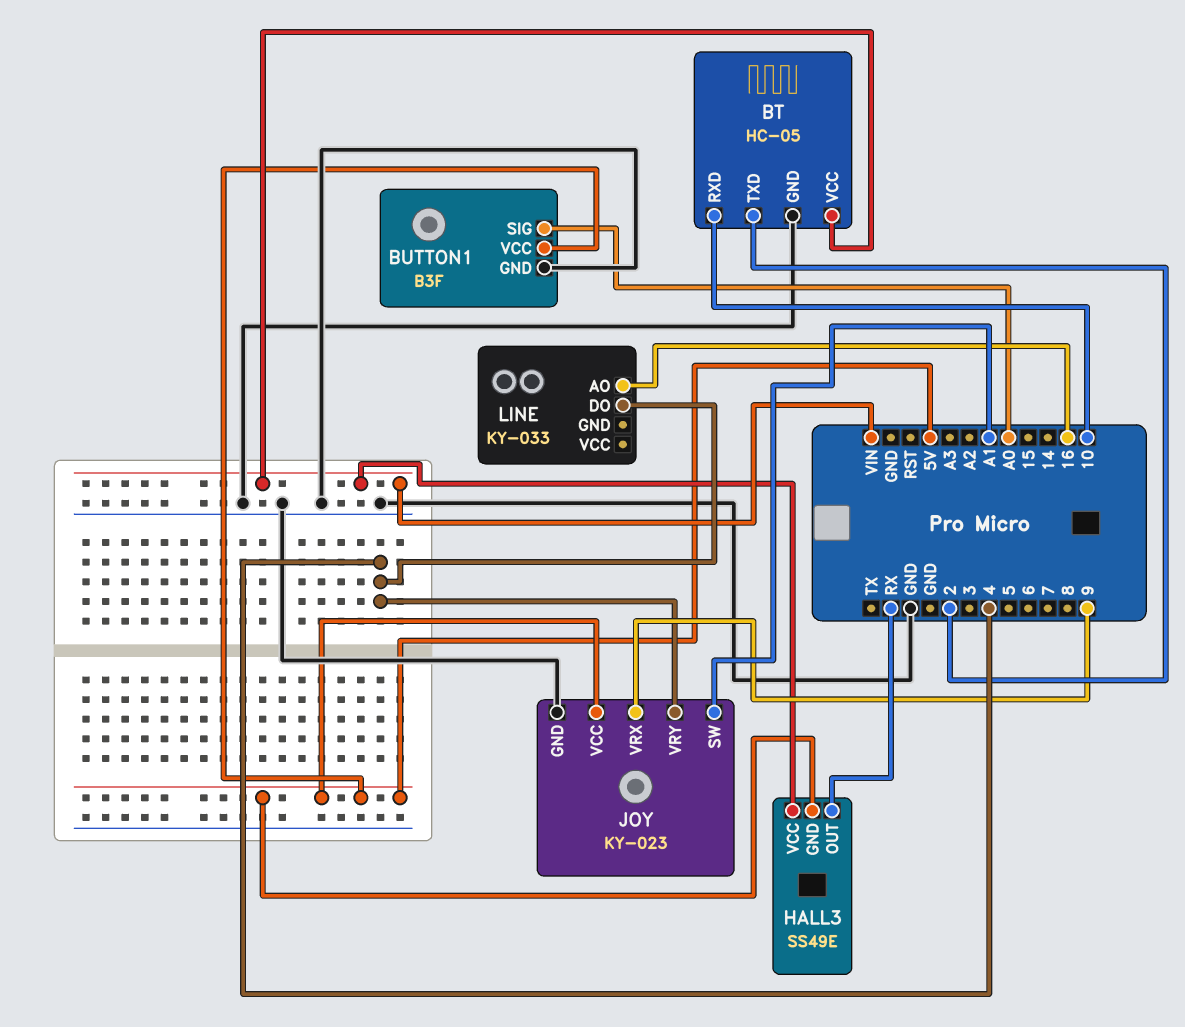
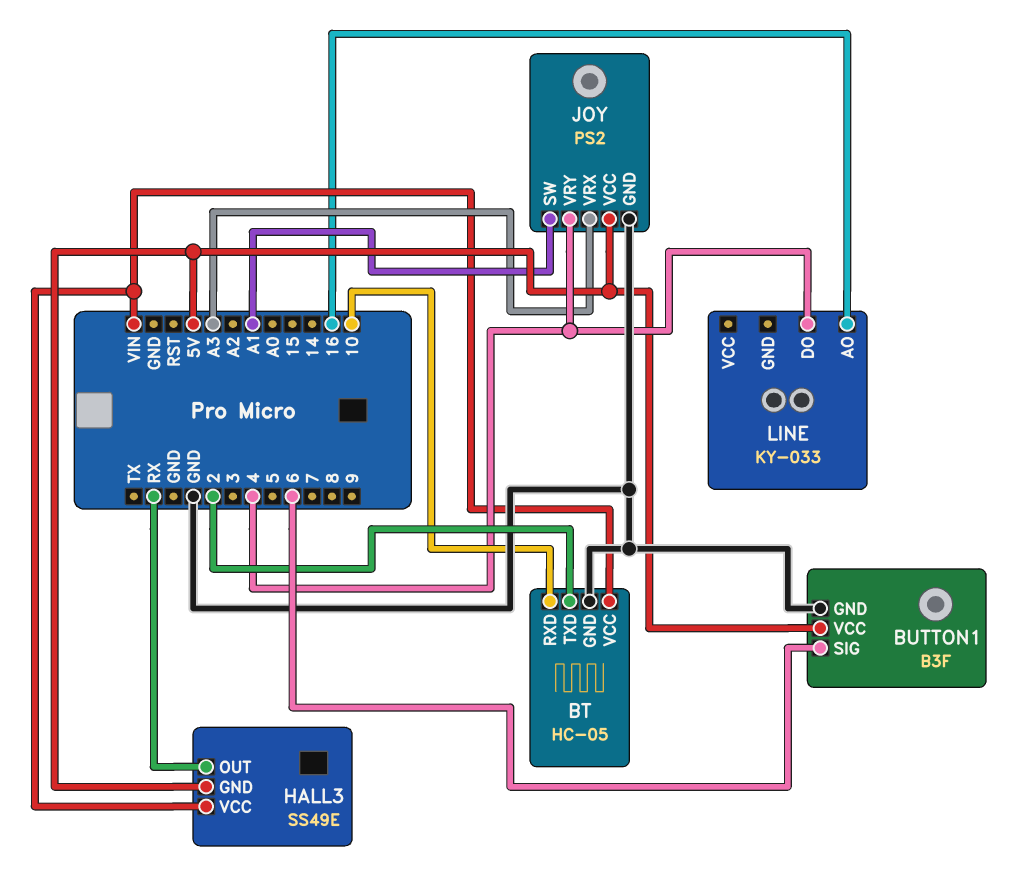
BUTTON1 pin SIG: A0 -> 6
JOY: KY-023 -> PS2
JOY pin VRX: 9 -> A3

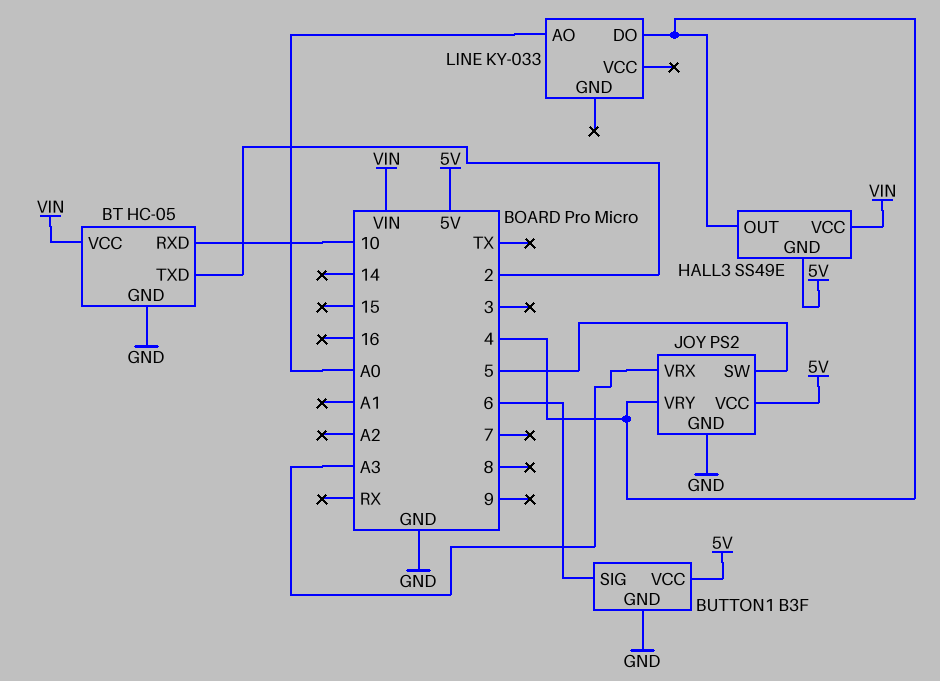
HALL3 pin OUT: RX -> 4
JOY pin SW: A1 -> 5
LINE pin AO: 16 -> A0

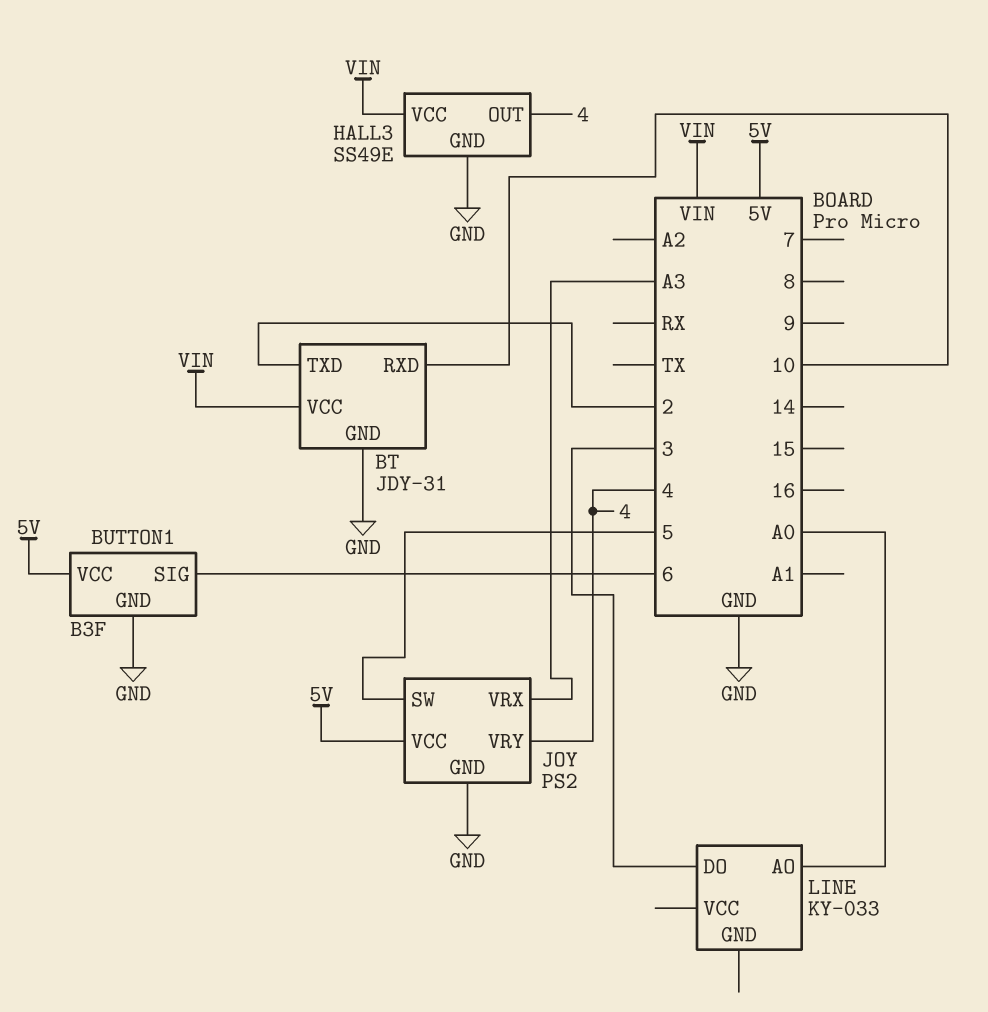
BT: HC-05 -> JDY-31
HALL3 pin GND: 5V -> GND
LINE pin DO: 4 -> 3

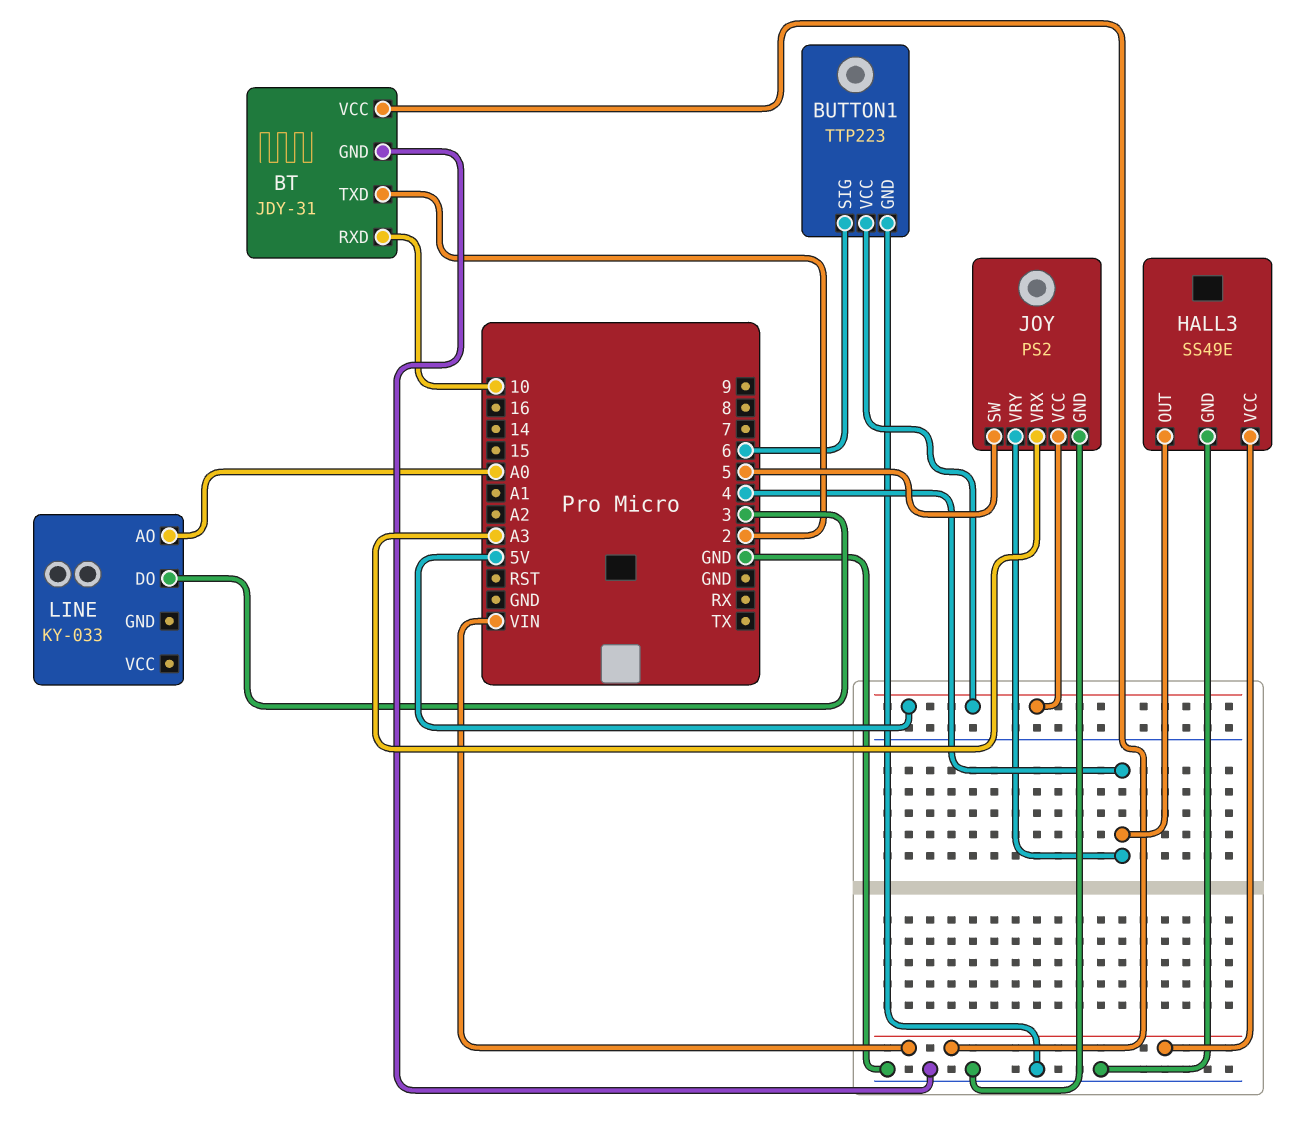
BUTTON1: B3F -> TTP223

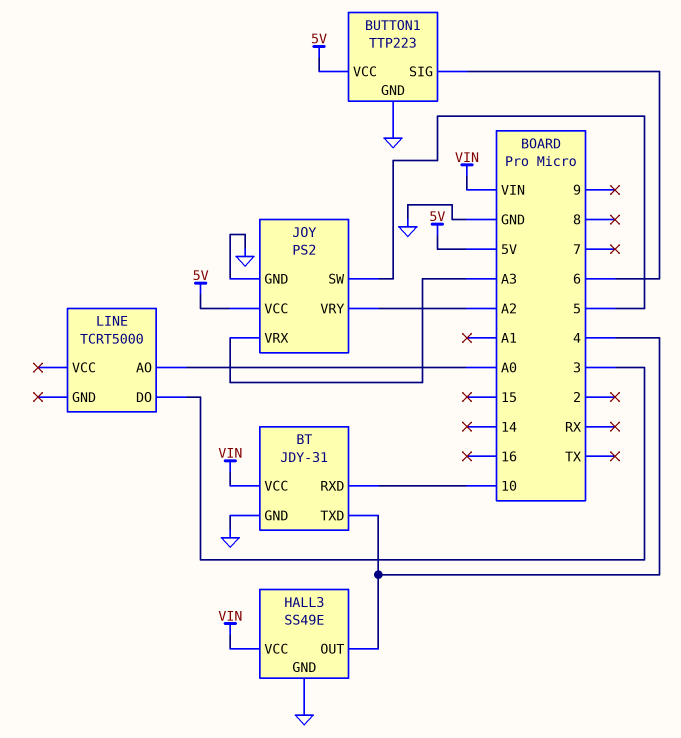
BT pin TXD: 2 -> 4
JOY pin VRY: 4 -> A2
LINE: KY-033 -> TCRT5000

